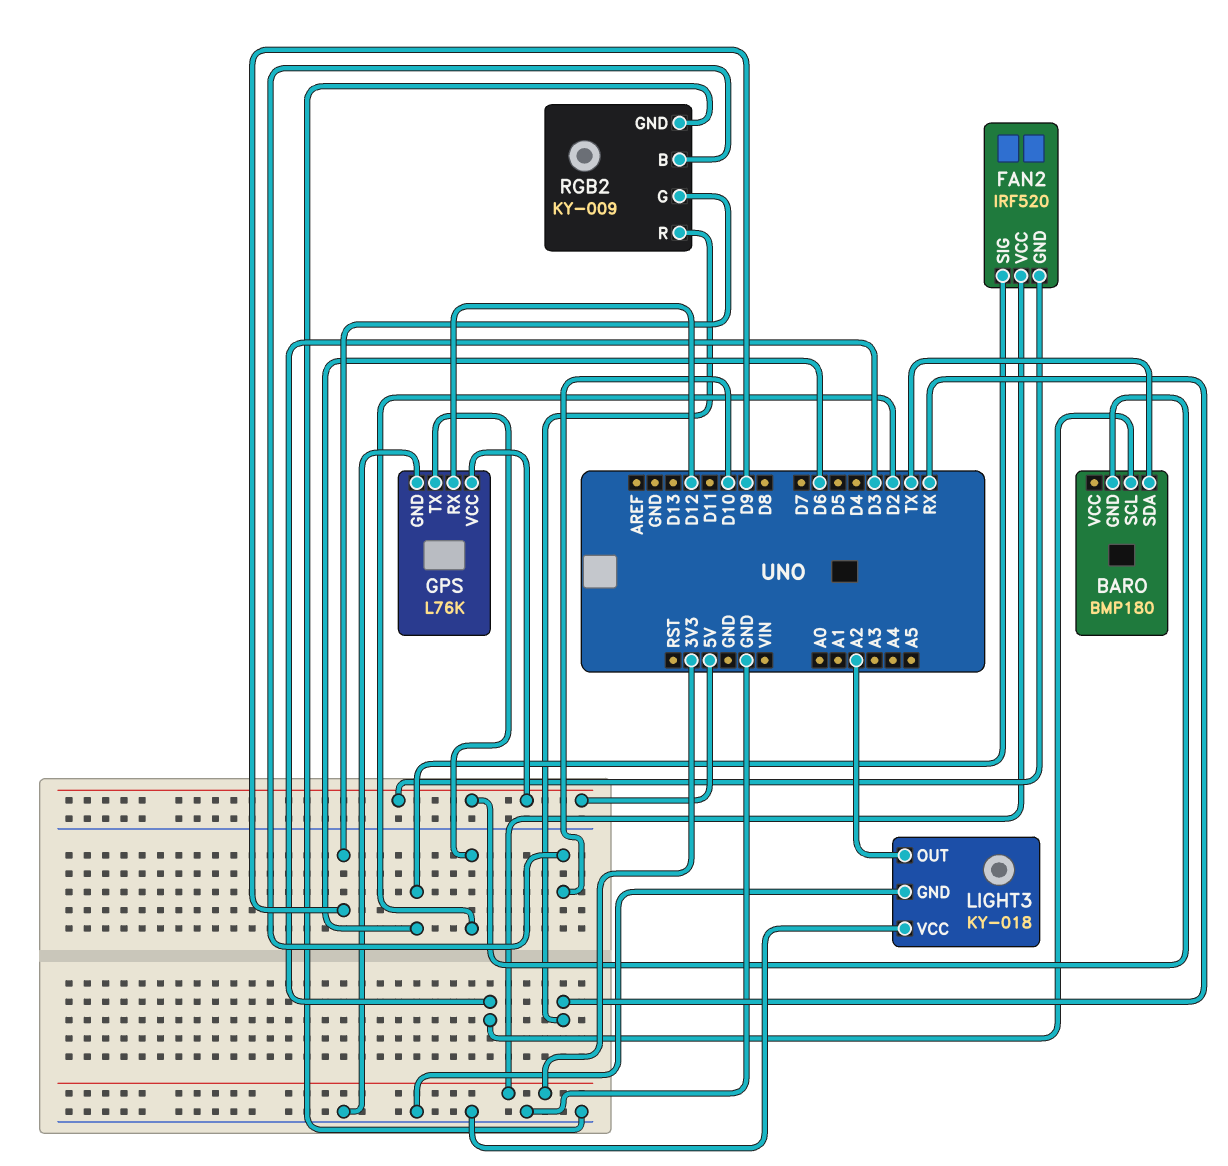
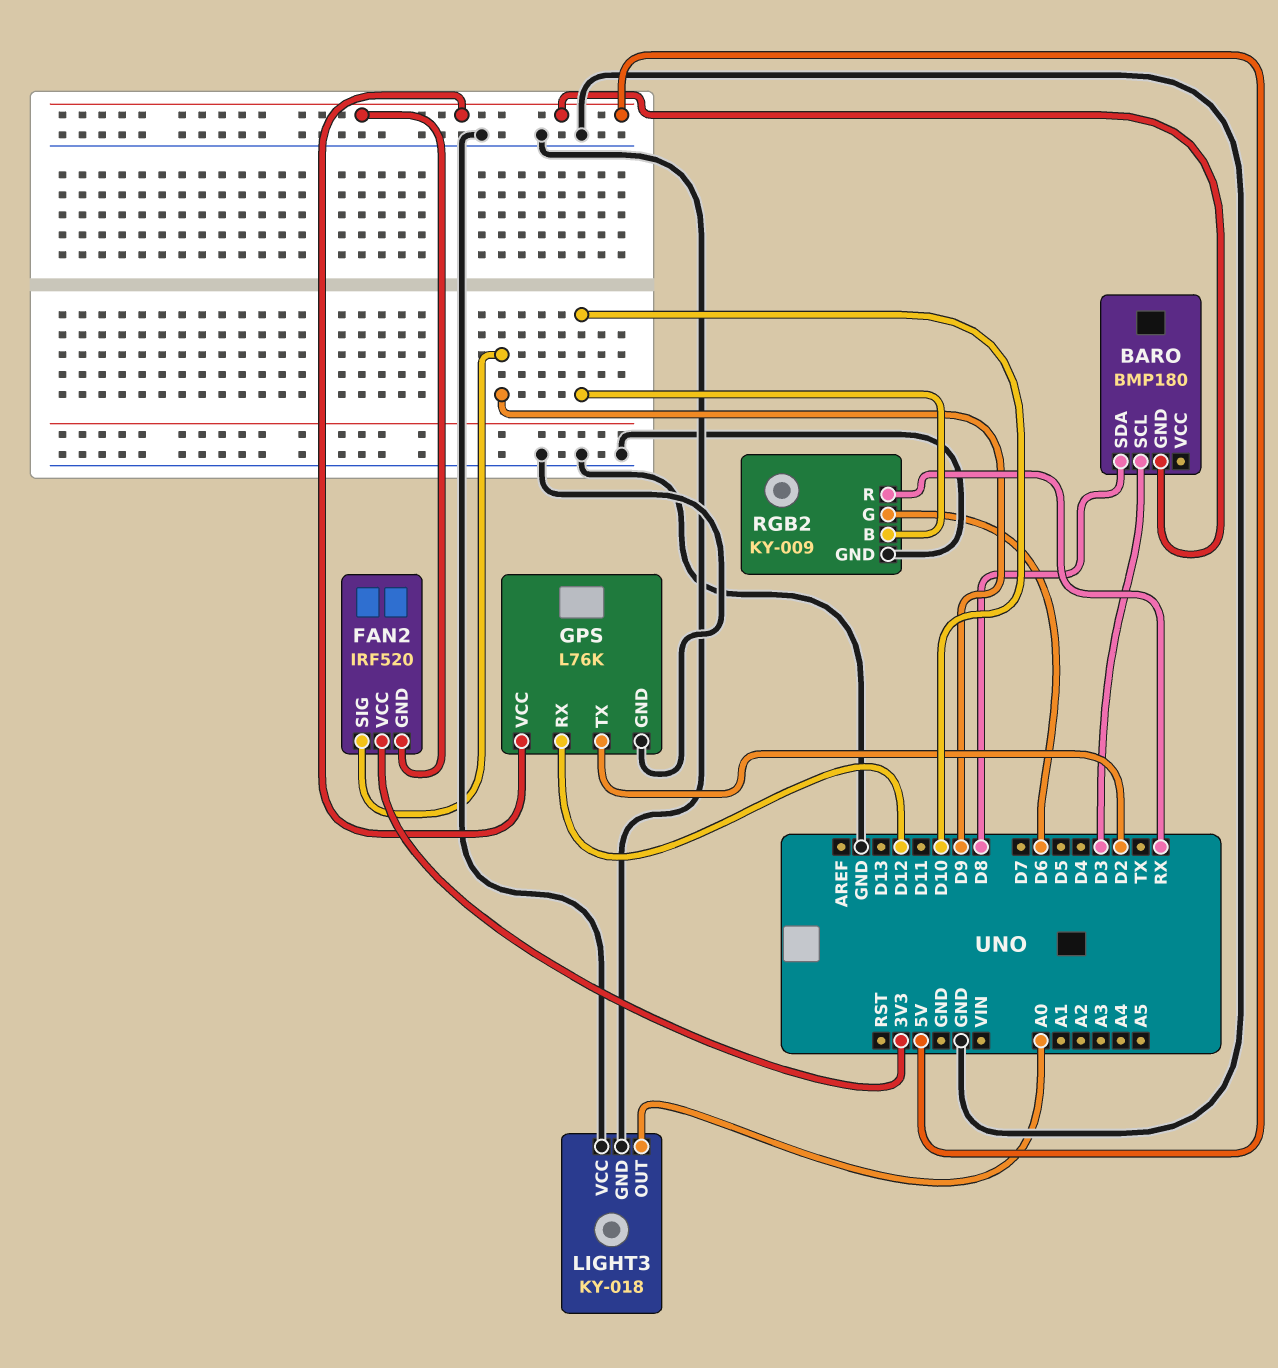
BARO pin SDA: TX -> D8
FAN2 pin SIG: D6 -> D9
LIGHT3 pin OUT: A2 -> A0
RGB2 pin G: D9 -> D6

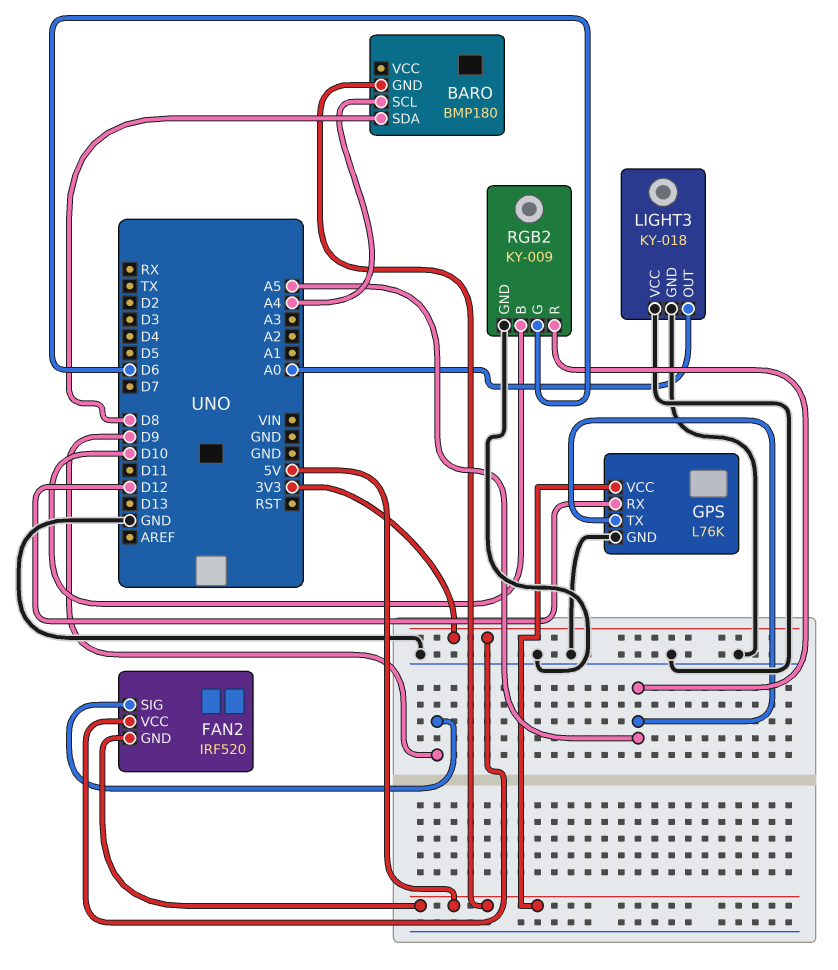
BARO pin SCL: D3 -> A4
GPS pin TX: D2 -> A5
RGB2 pin R: RX -> A5

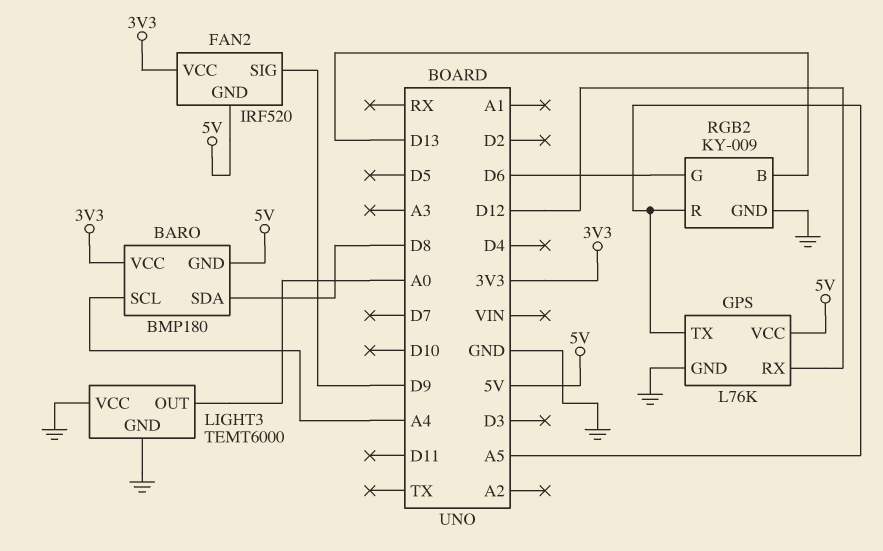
BARO pin VCC: none -> 3V3
LIGHT3: KY-018 -> TEMT6000
RGB2 pin B: D10 -> D13

